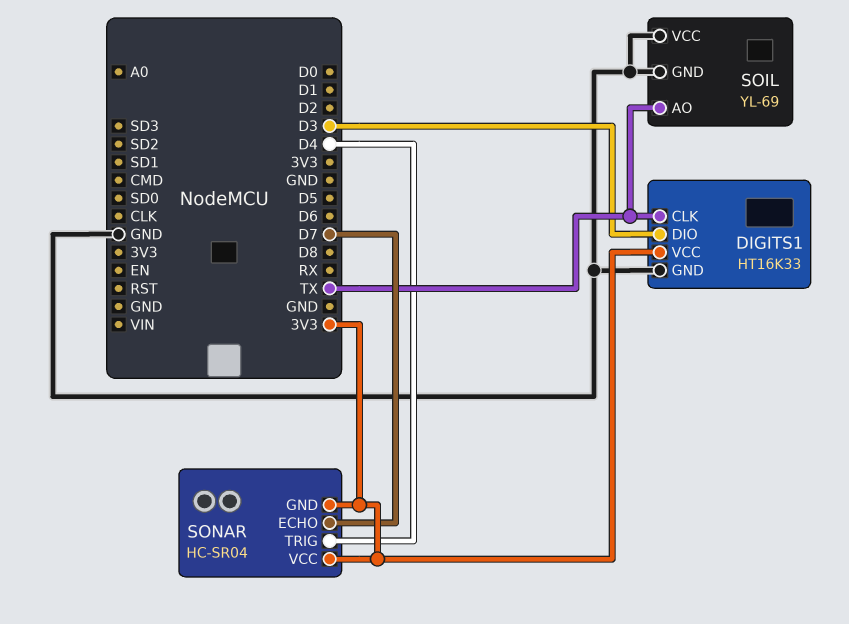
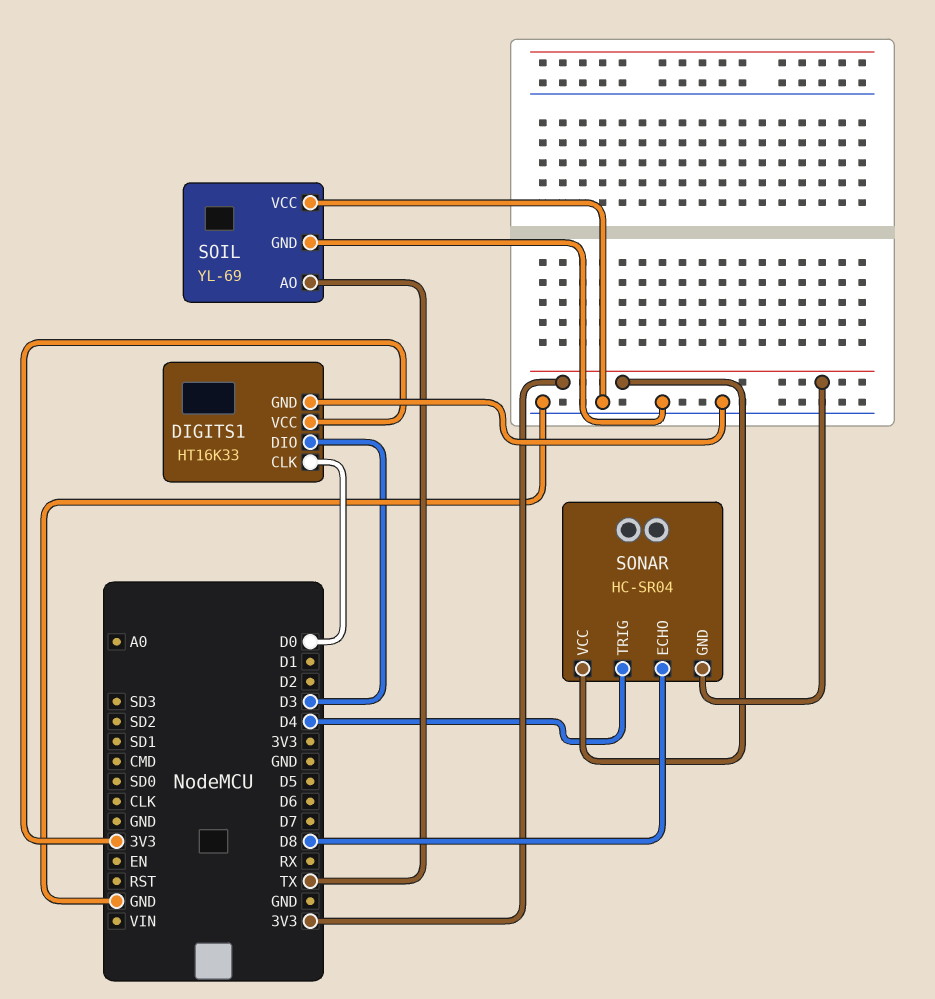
DIGITS1 pin CLK: TX -> D0
SONAR pin ECHO: D7 -> D8

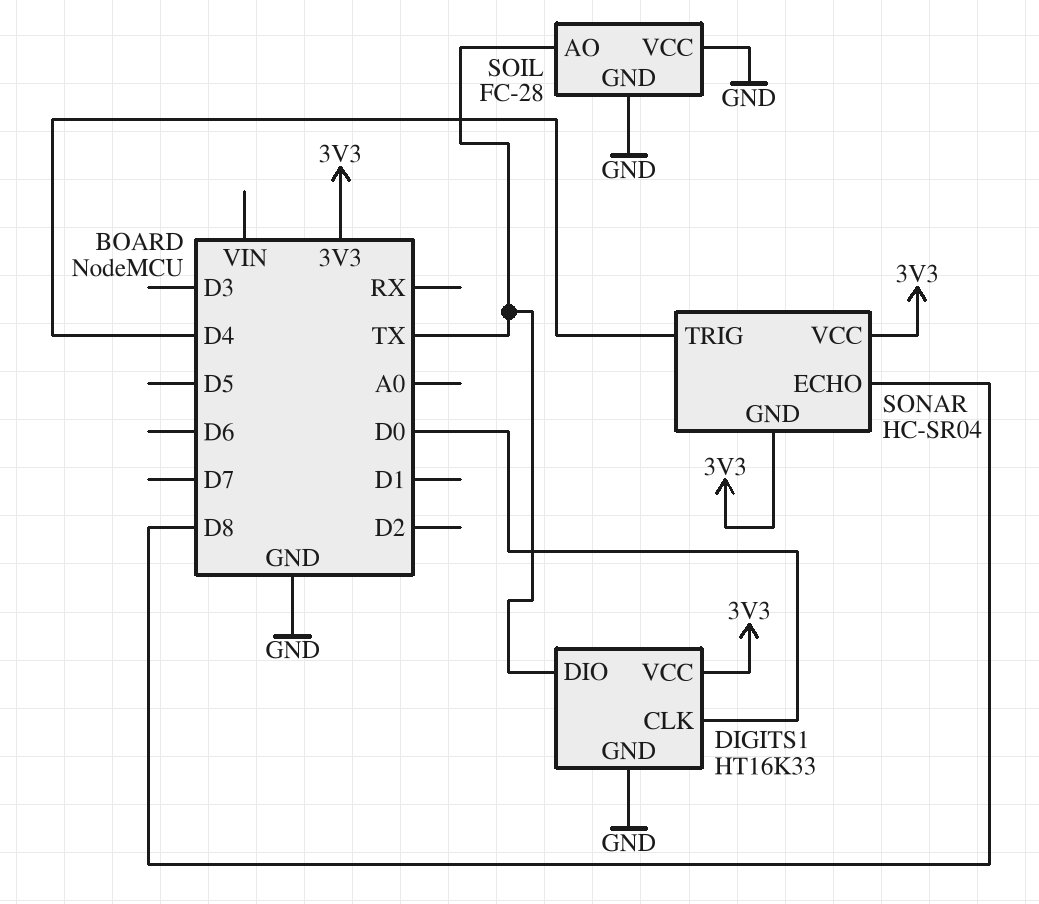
DIGITS1 pin DIO: D3 -> TX
SOIL: YL-69 -> FC-28

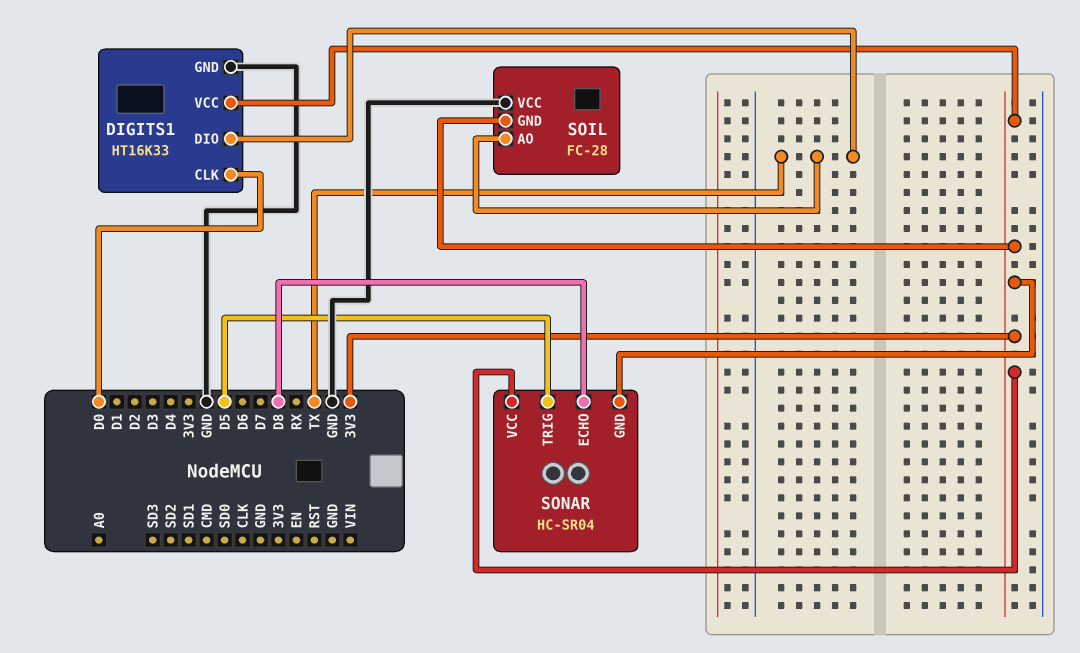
SOIL pin GND: GND -> 3V3
SONAR pin TRIG: D4 -> D5

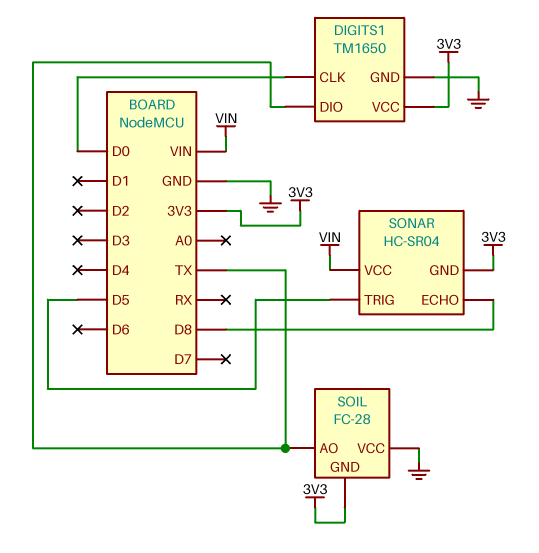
DIGITS1: HT16K33 -> TM1650
SONAR pin VCC: 3V3 -> VIN

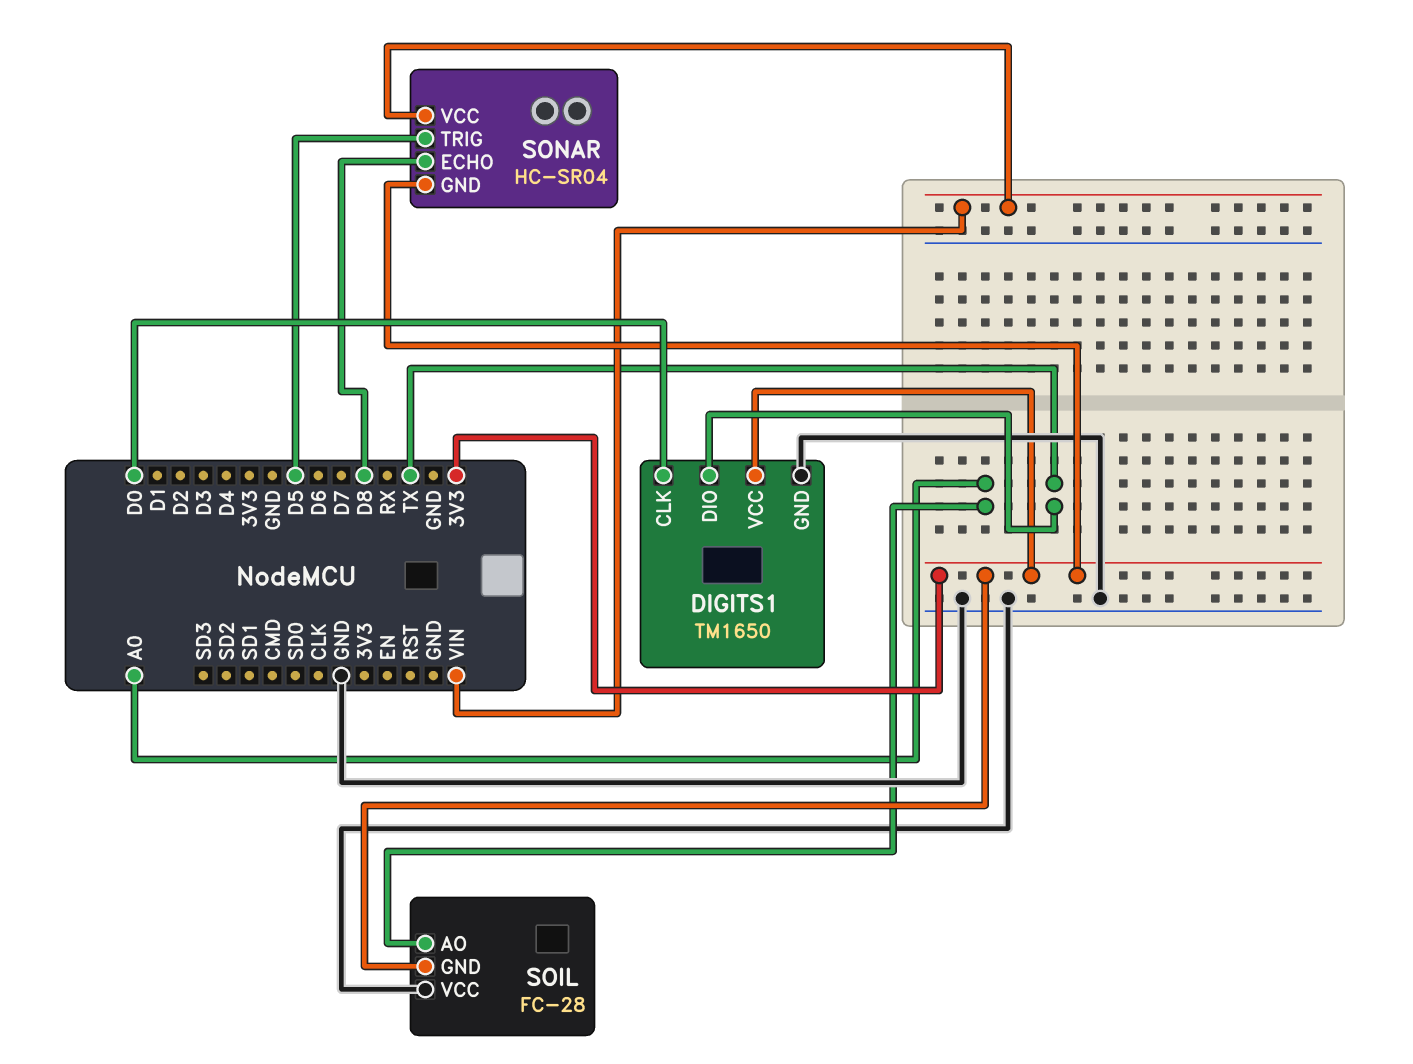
SOIL pin AO: TX -> A0

